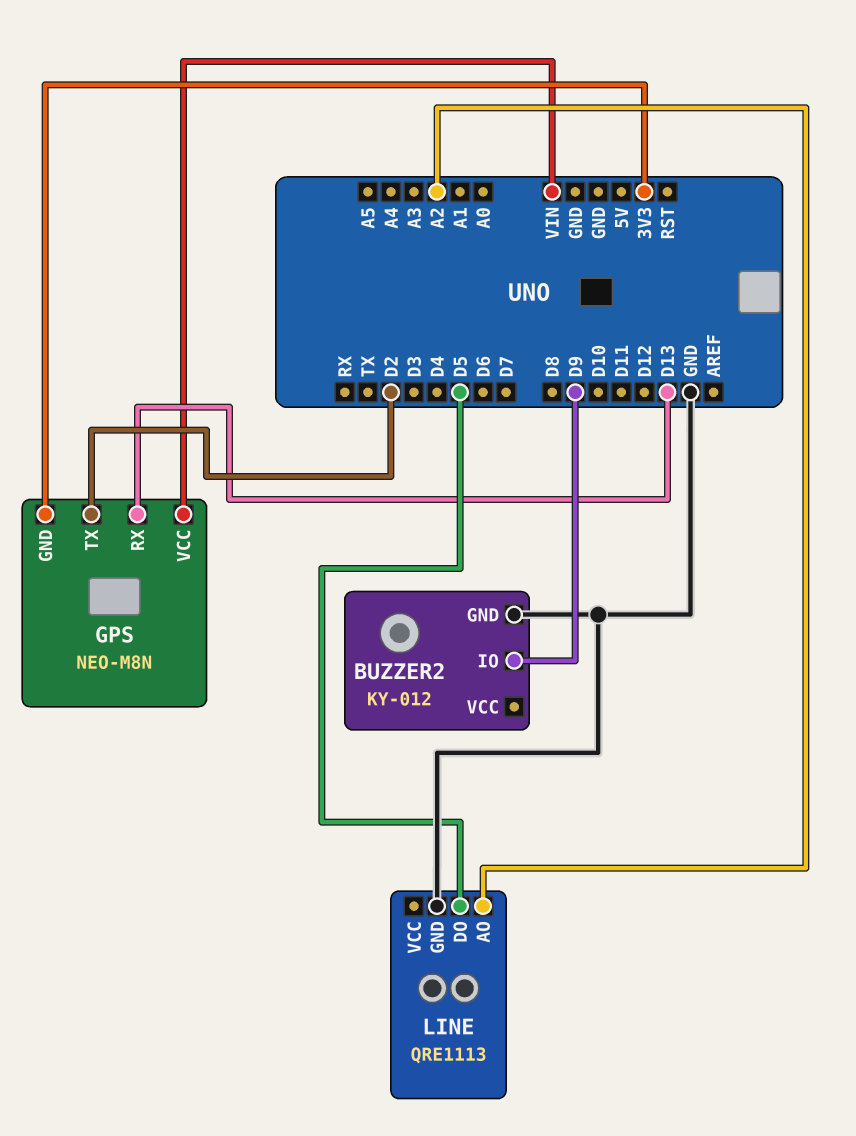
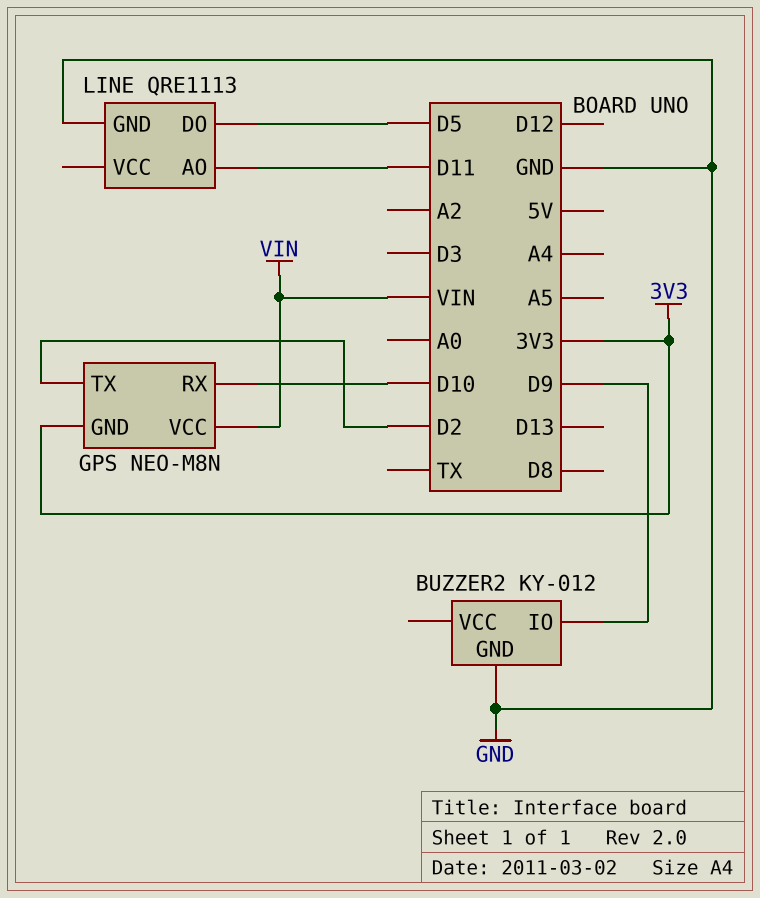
GPS pin RX: D13 -> D10
LINE pin AO: A2 -> D11

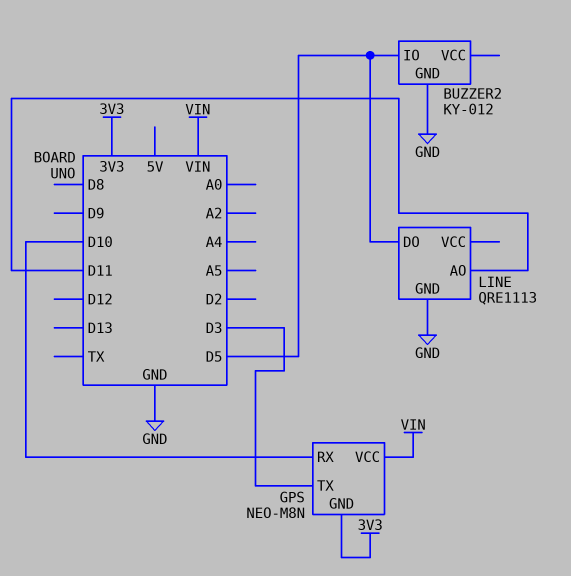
BUZZER2 pin IO: D9 -> D5
GPS pin TX: D2 -> D3

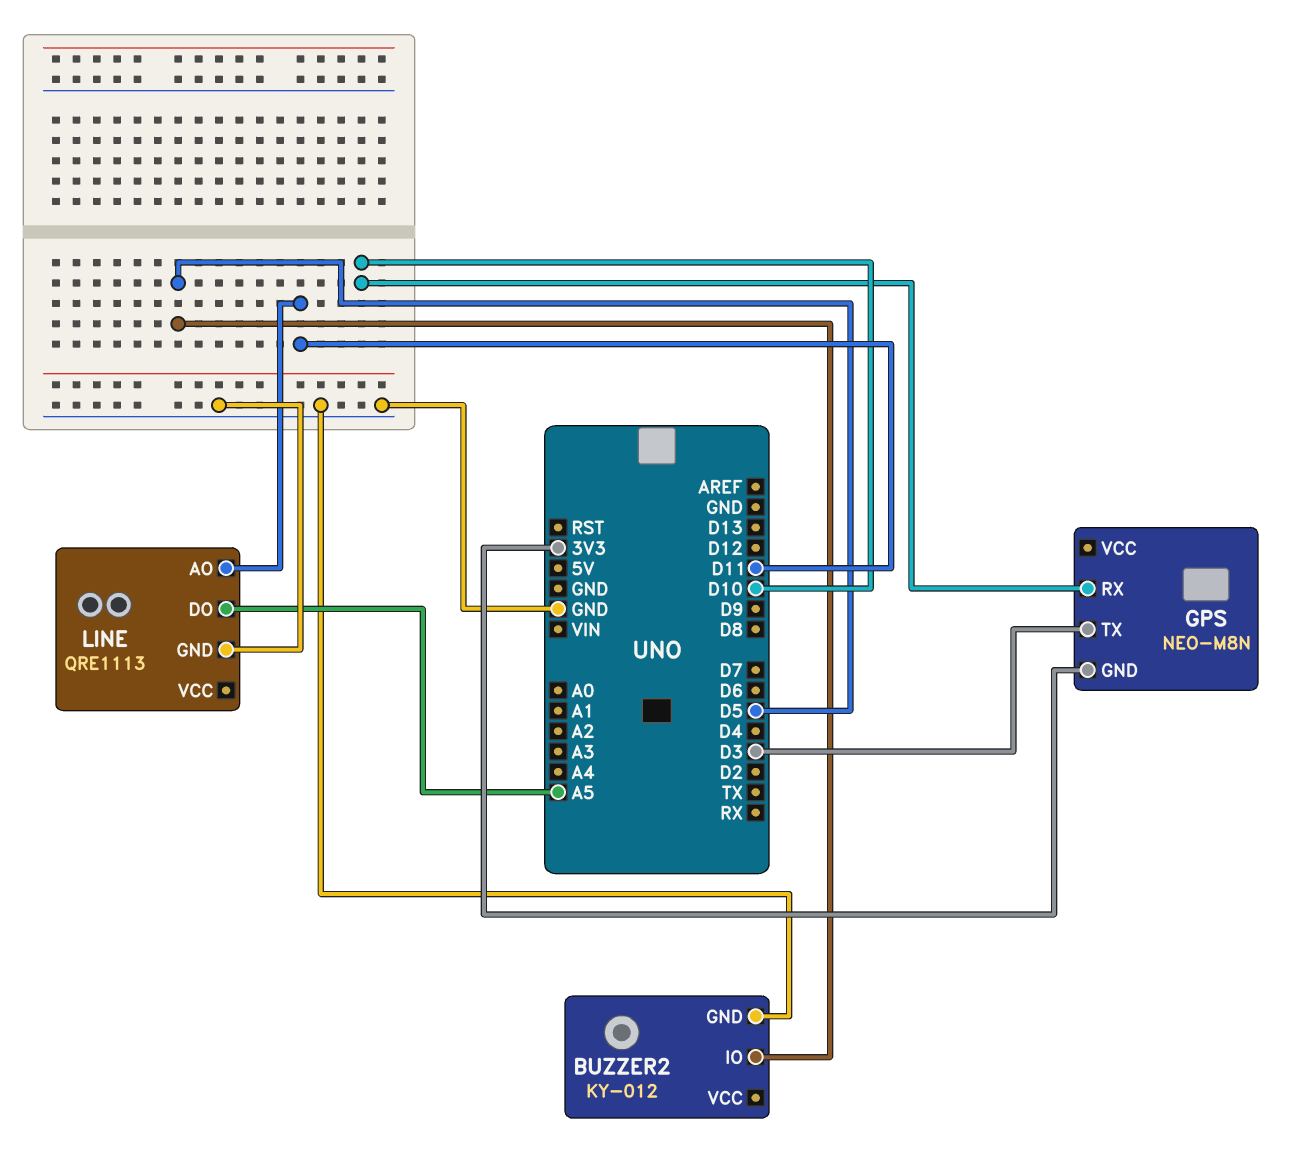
GPS pin VCC: VIN -> none
LINE pin DO: D5 -> A5

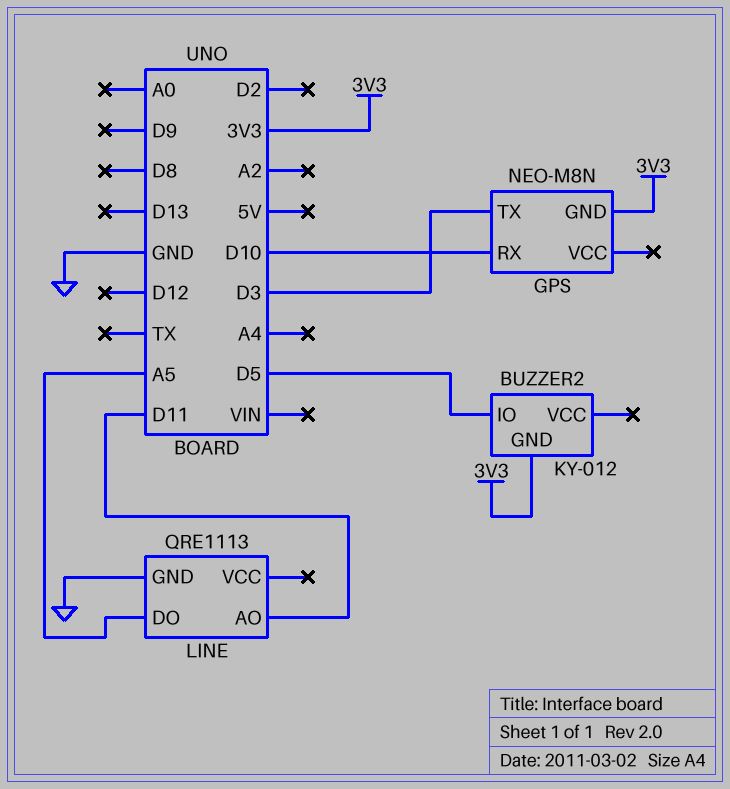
BUZZER2 pin GND: GND -> 3V3

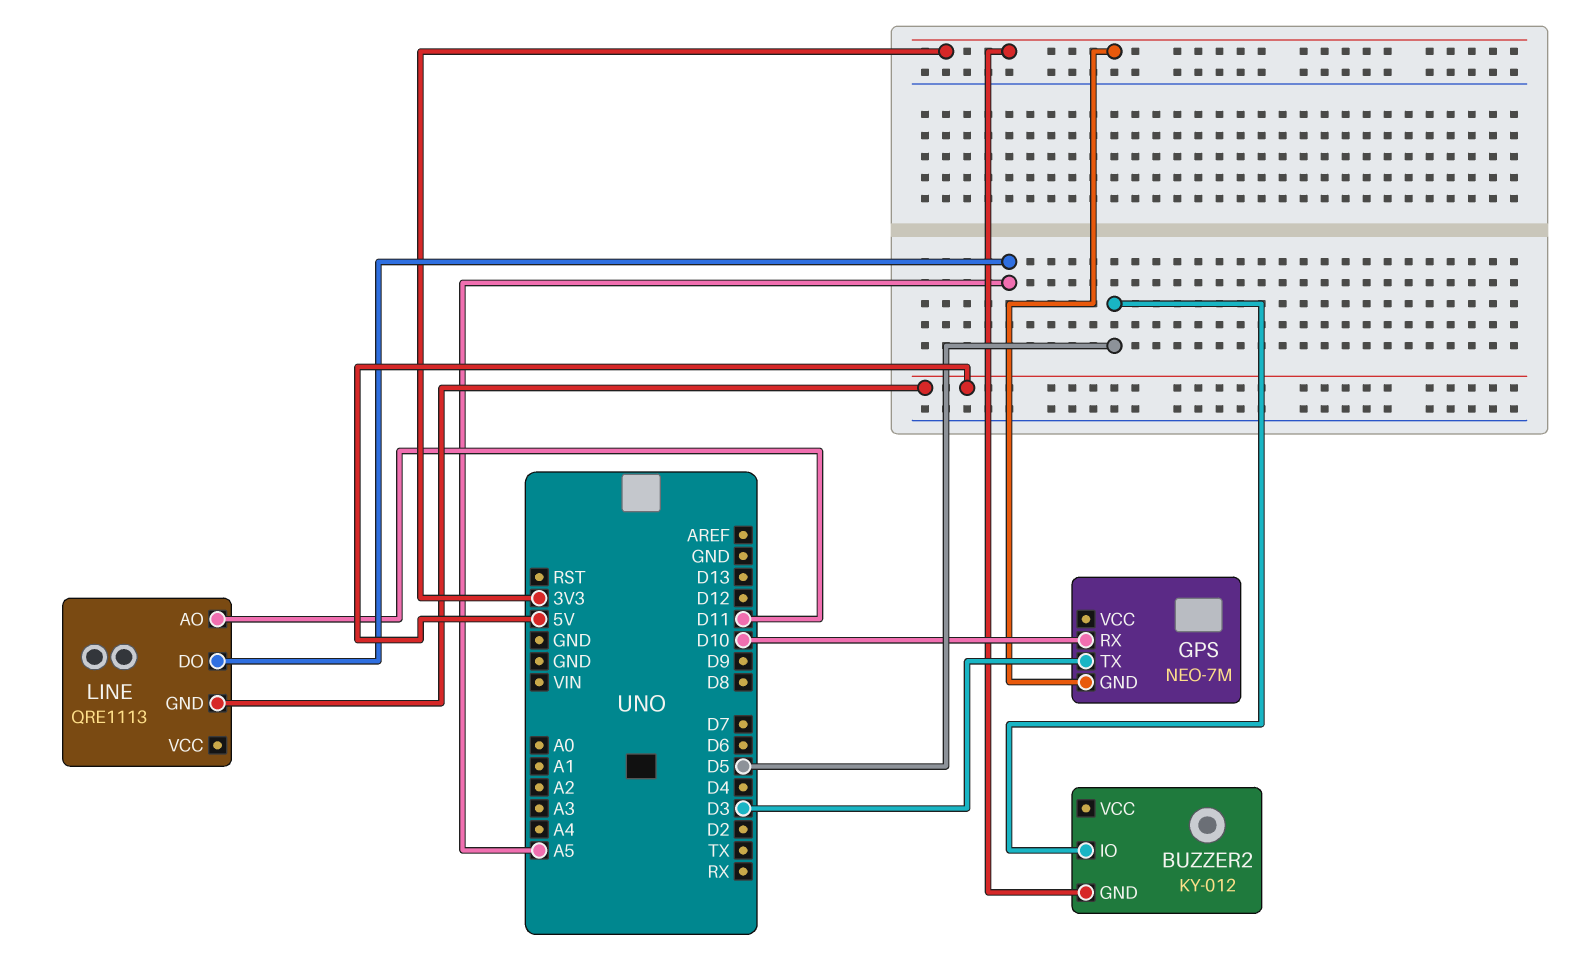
GPS: NEO-M8N -> NEO-7M
LINE pin GND: GND -> 5V

